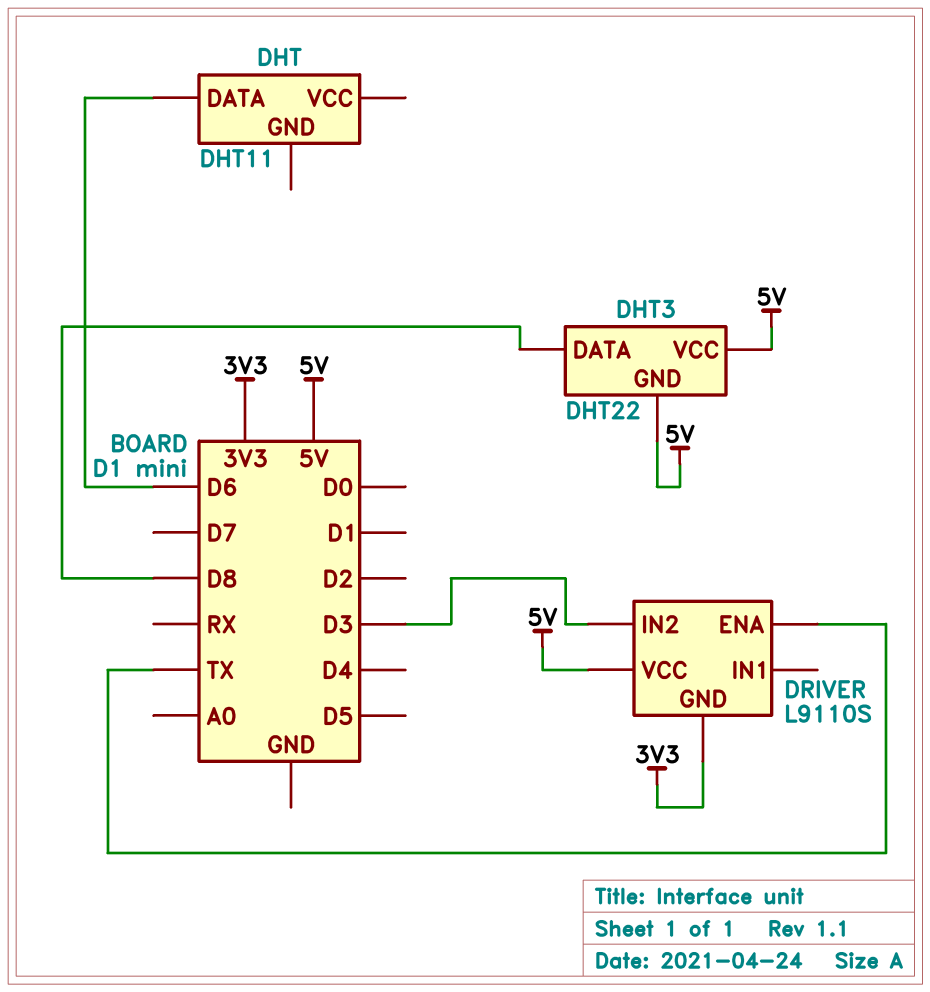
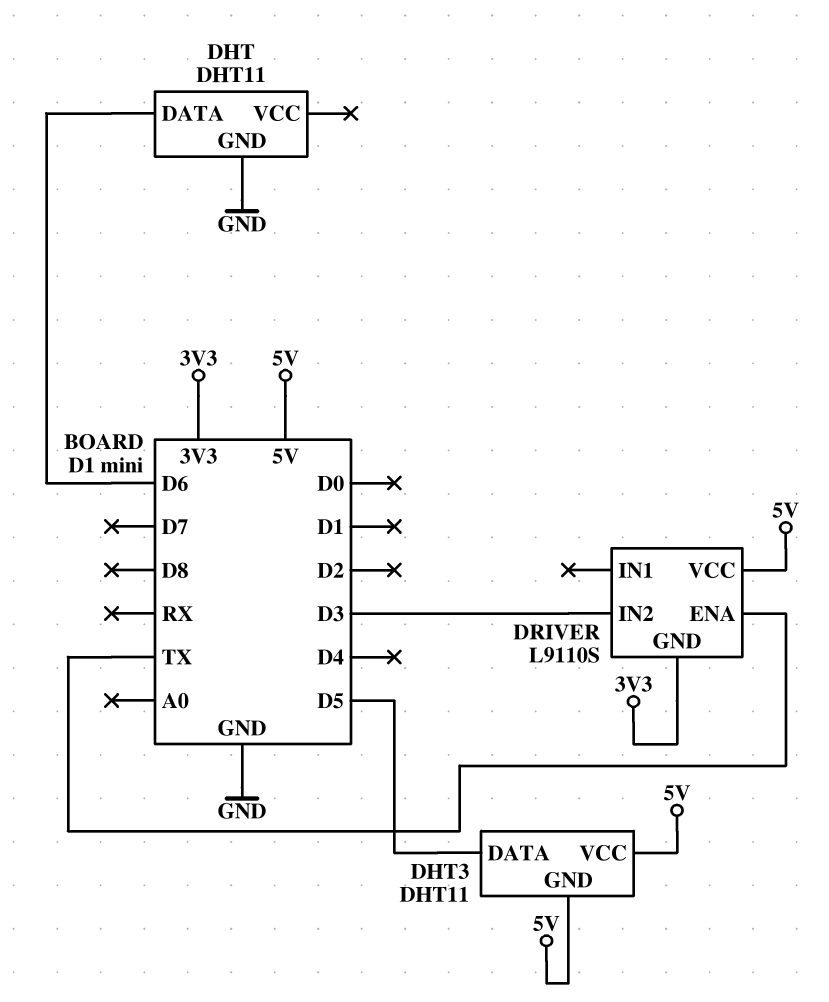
DHT pin GND: none -> GND
DHT3: DHT22 -> DHT11
DHT3 pin DATA: D8 -> D5

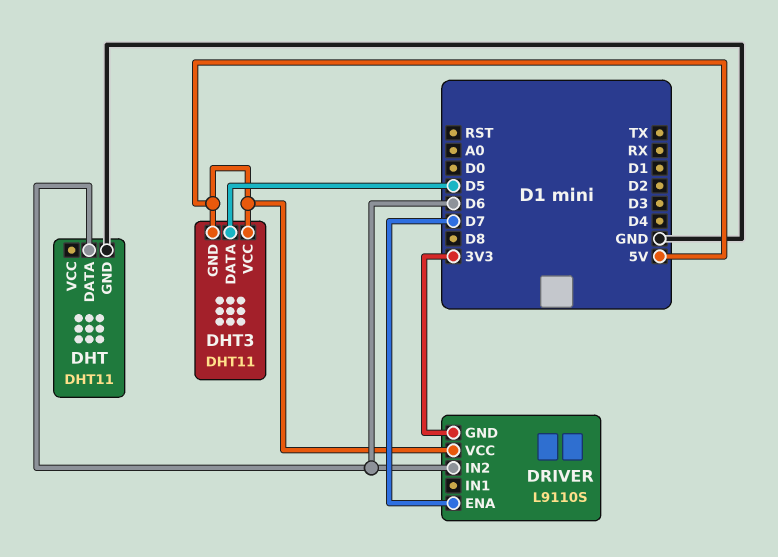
DRIVER pin ENA: TX -> D7
DRIVER pin IN2: D3 -> D6

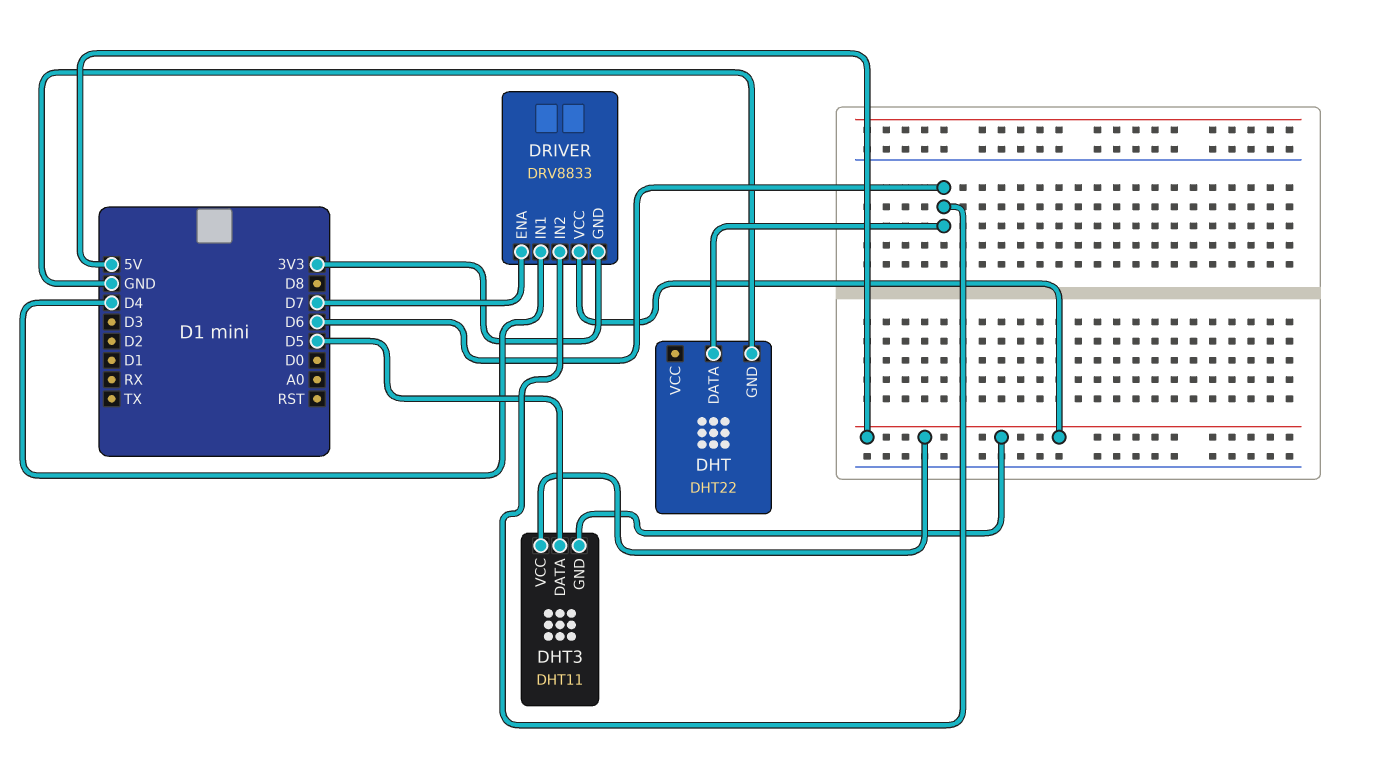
DHT: DHT11 -> DHT22
DRIVER: L9110S -> DRV8833
DRIVER pin IN1: none -> D4

